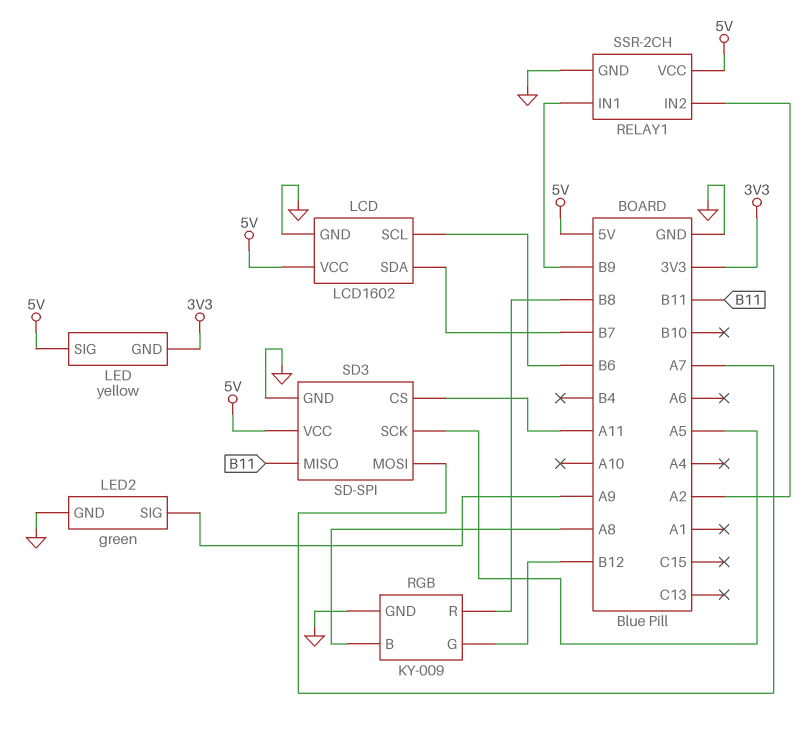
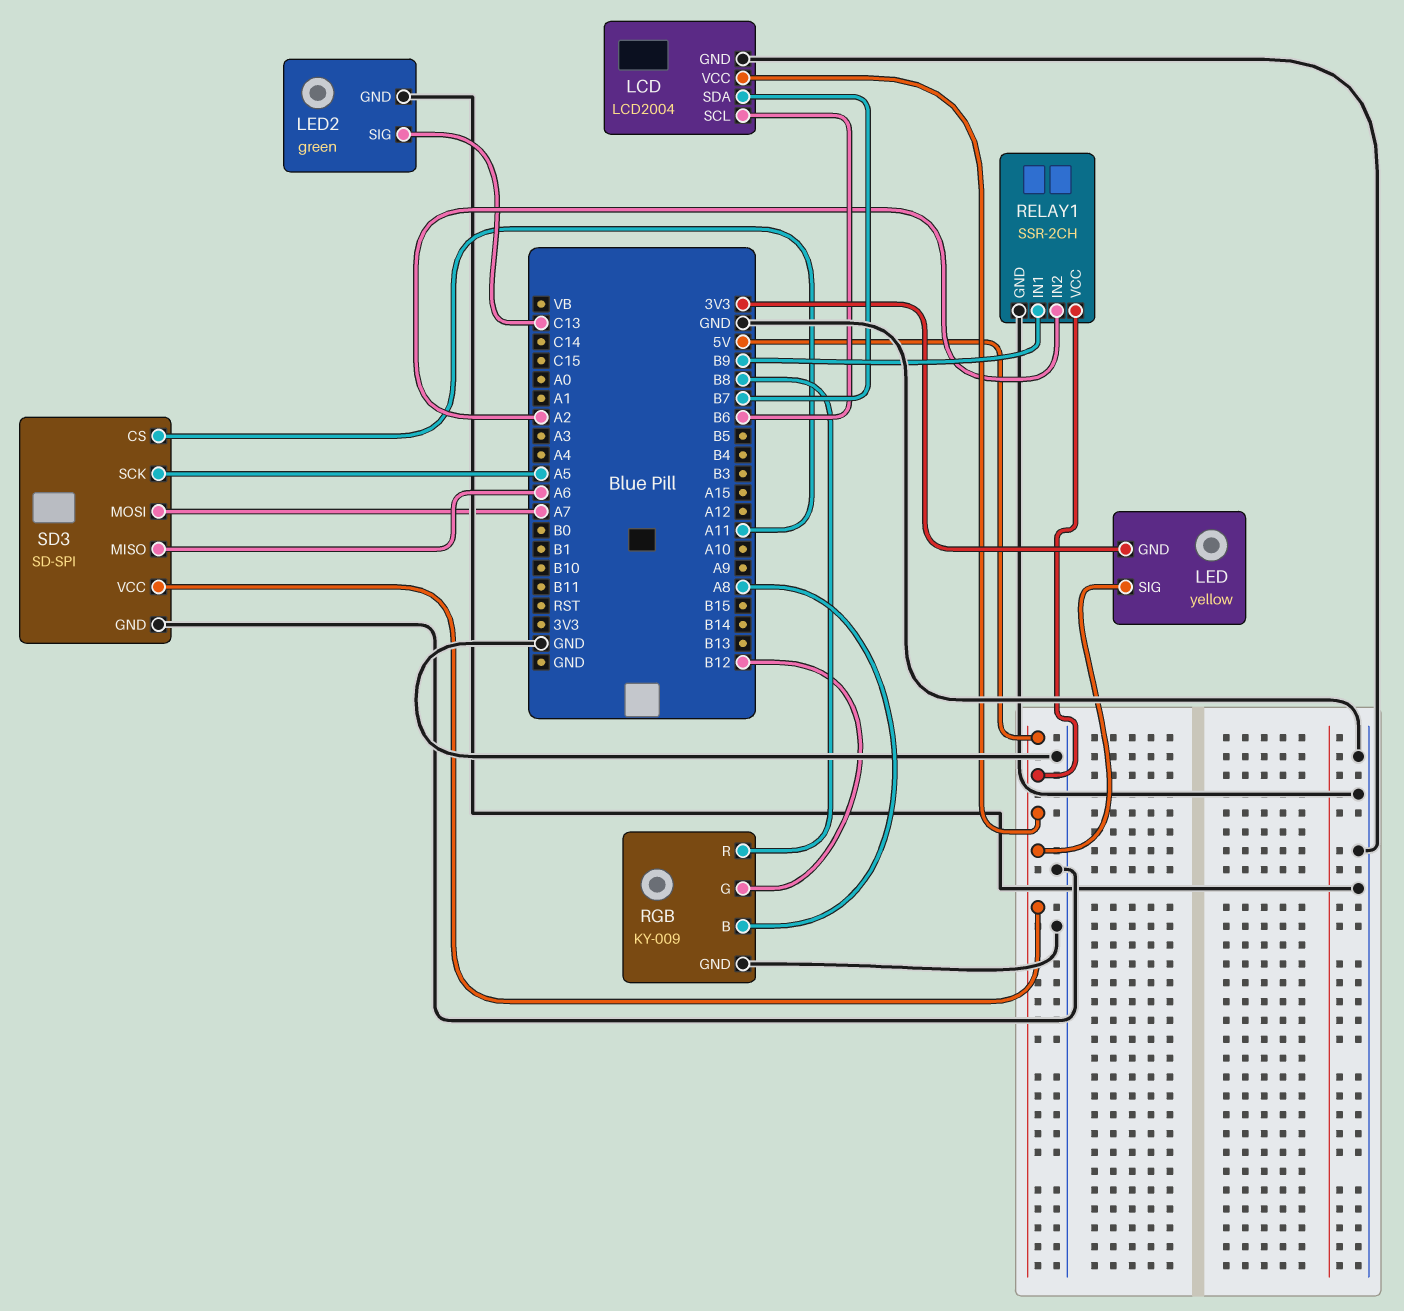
LCD: LCD1602 -> LCD2004
LED2 pin SIG: A9 -> C13
SD3 pin MISO: B11 -> A6

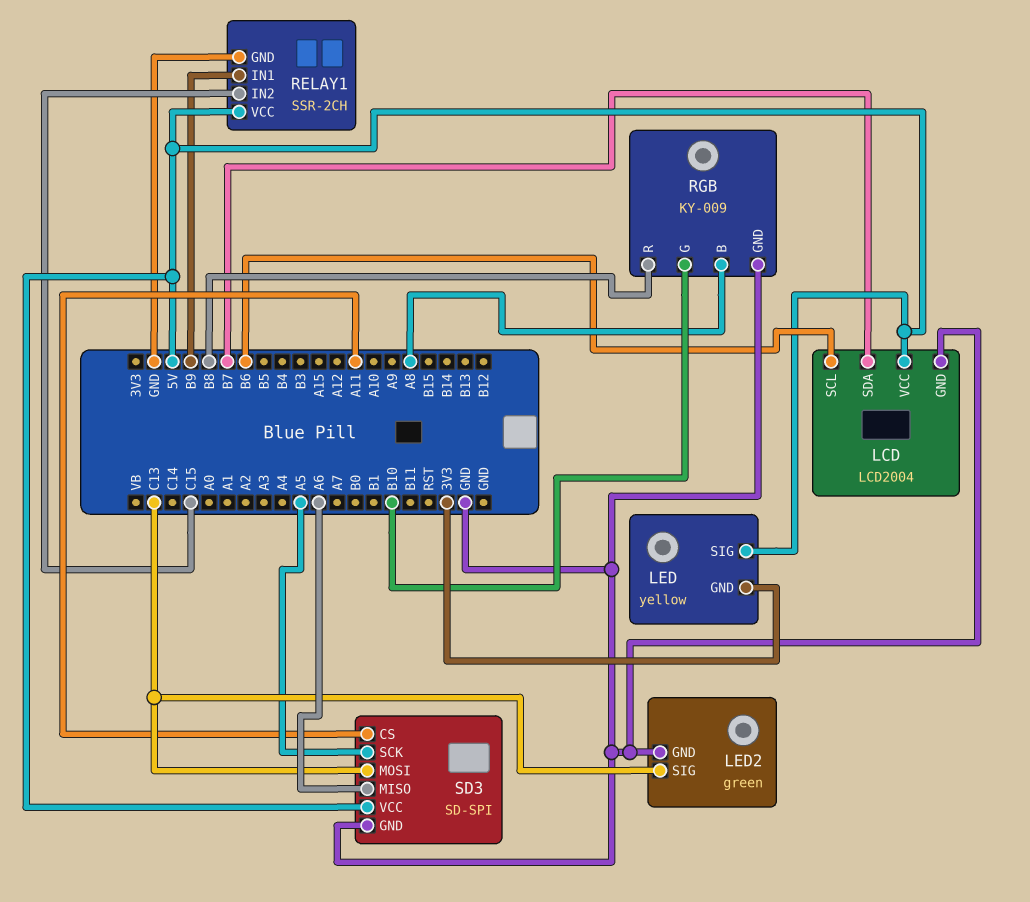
RELAY1 pin IN2: A2 -> C15
RGB pin G: B12 -> B10
SD3 pin MOSI: A7 -> C13

